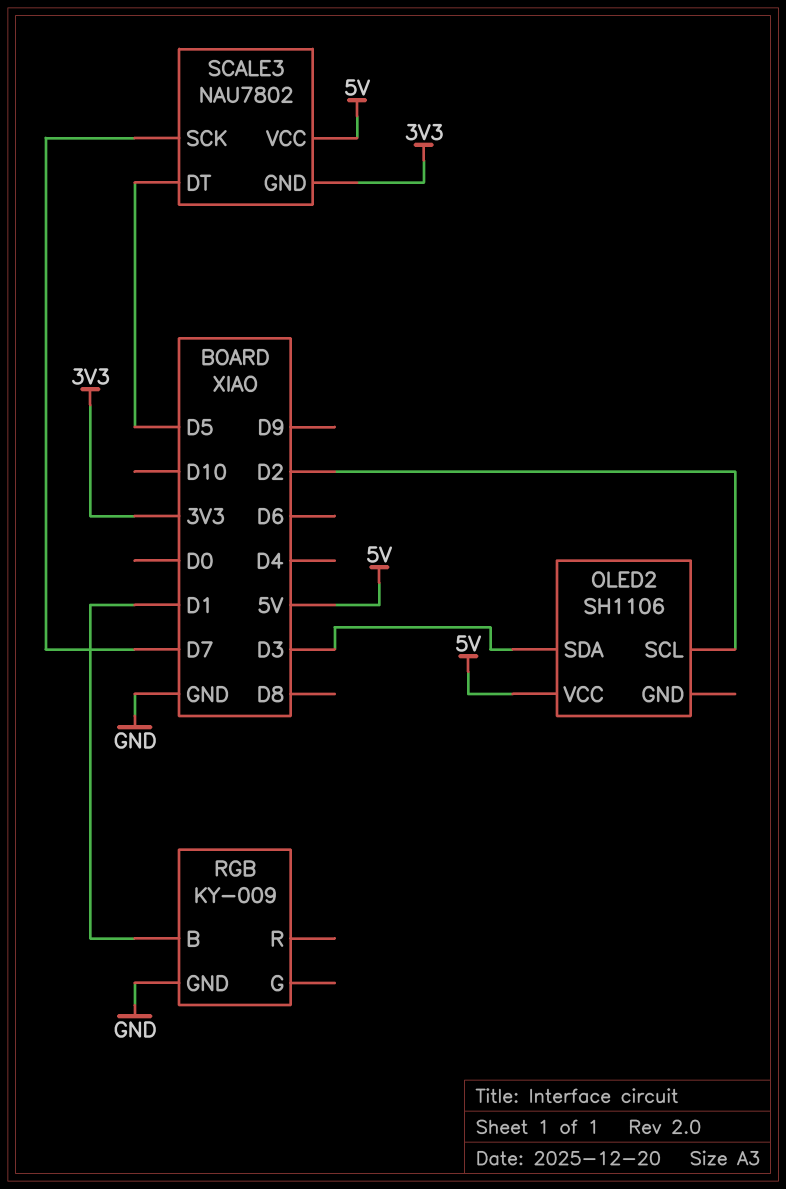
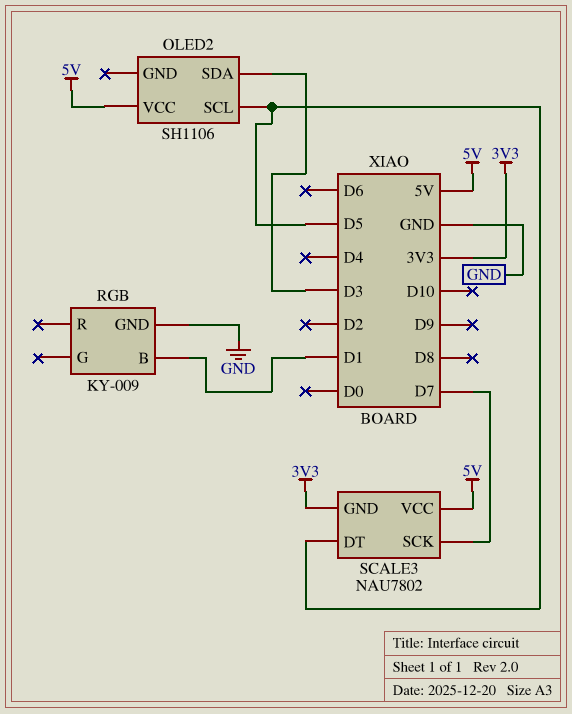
OLED2 pin SCL: D2 -> D5

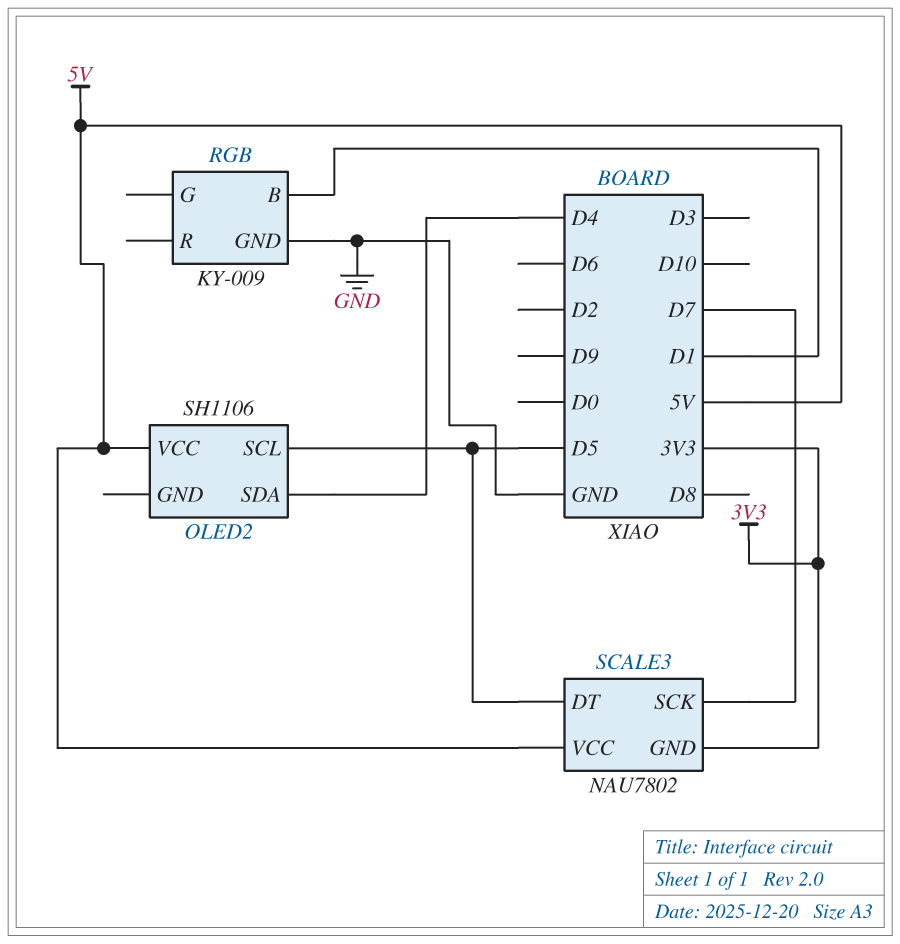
OLED2 pin SDA: D3 -> D4

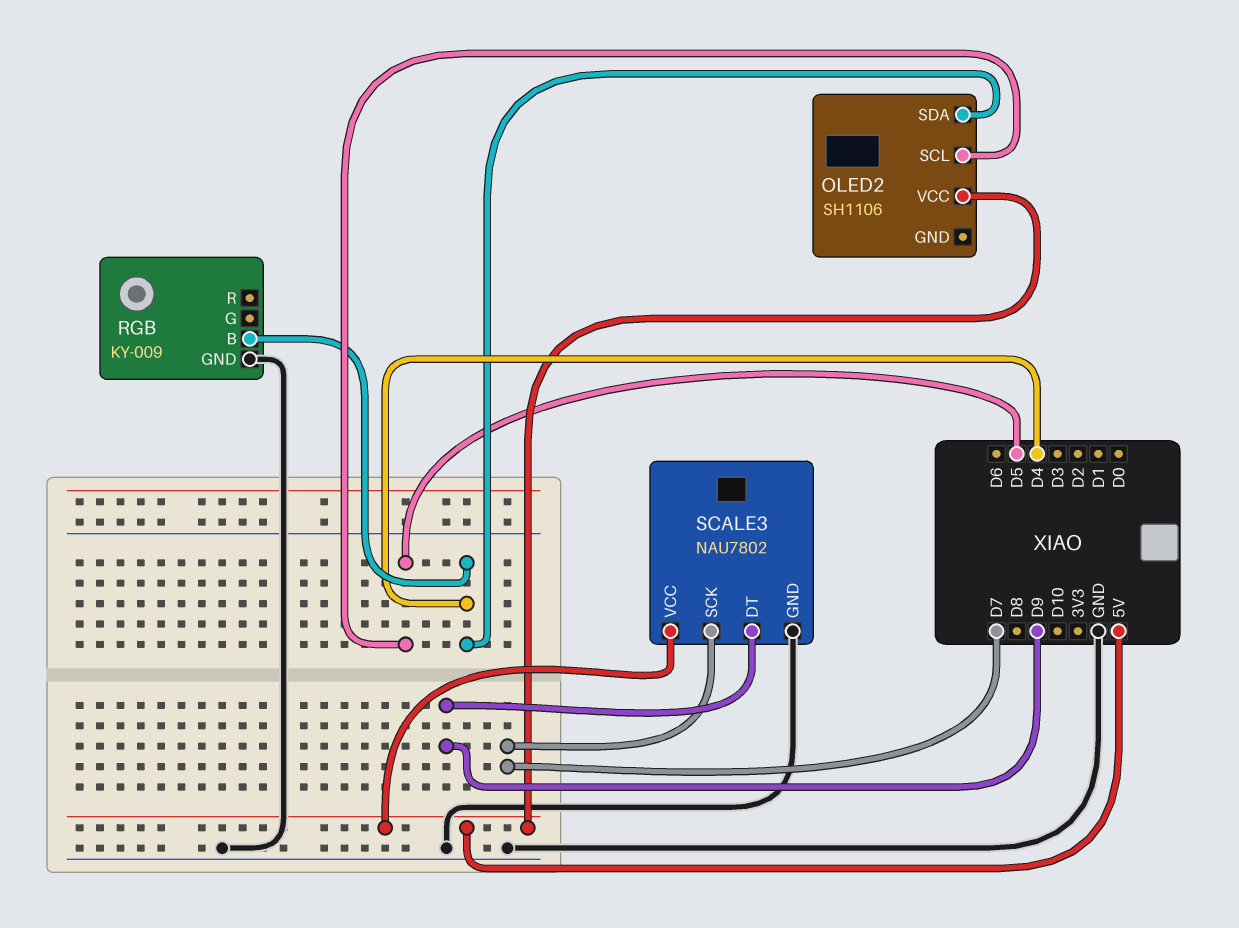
RGB pin B: D1 -> D4
SCALE3 pin DT: D5 -> D9
SCALE3 pin GND: 3V3 -> GND

